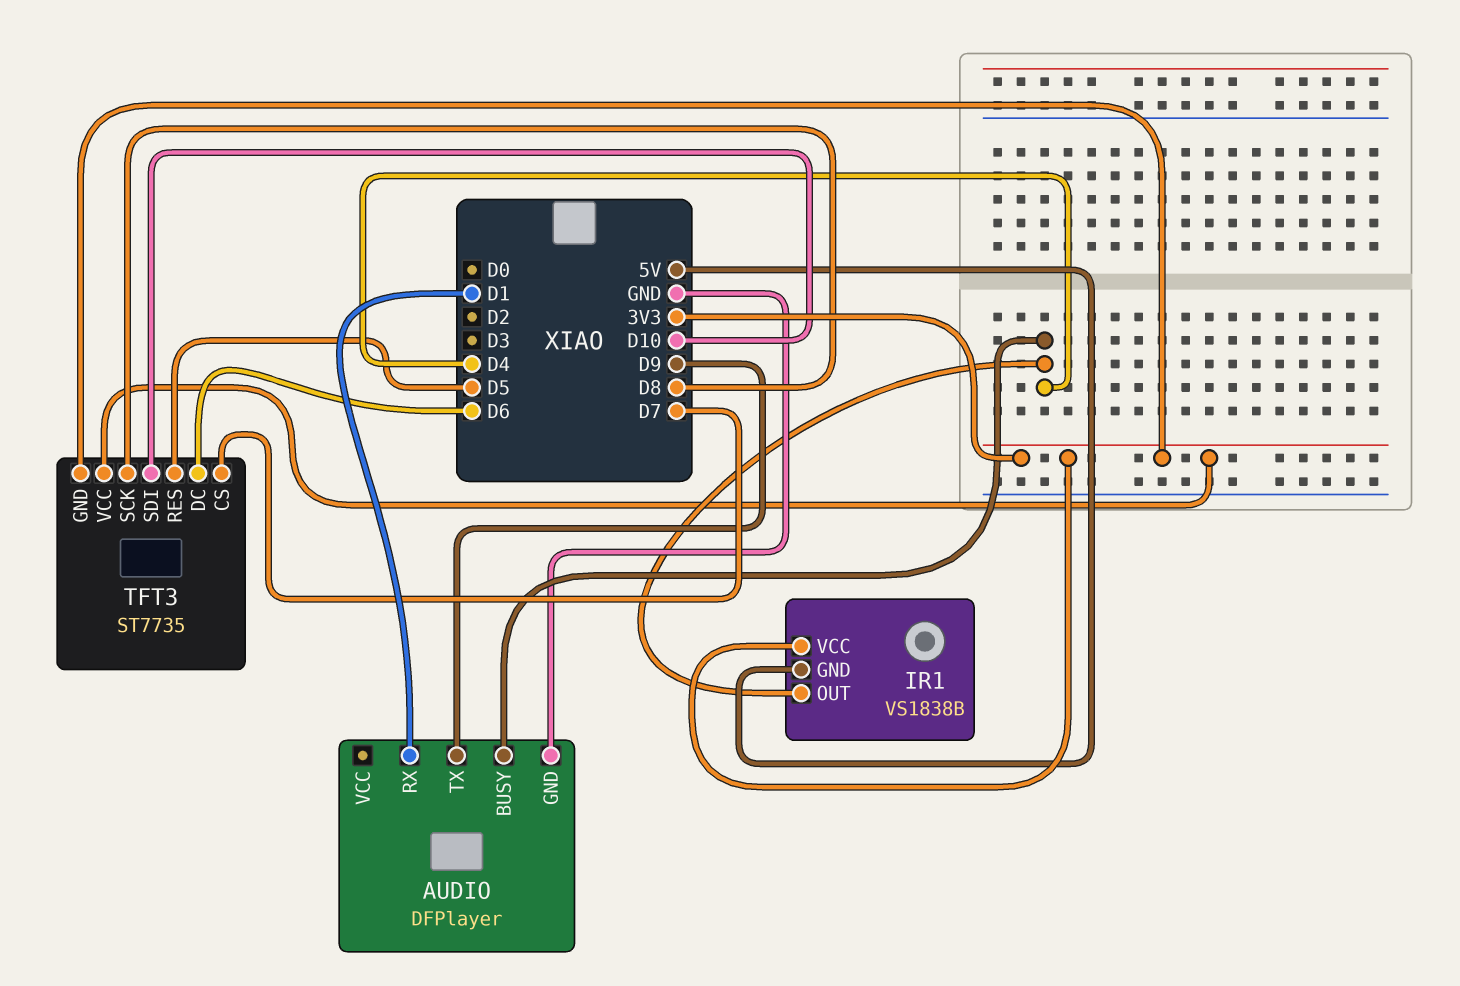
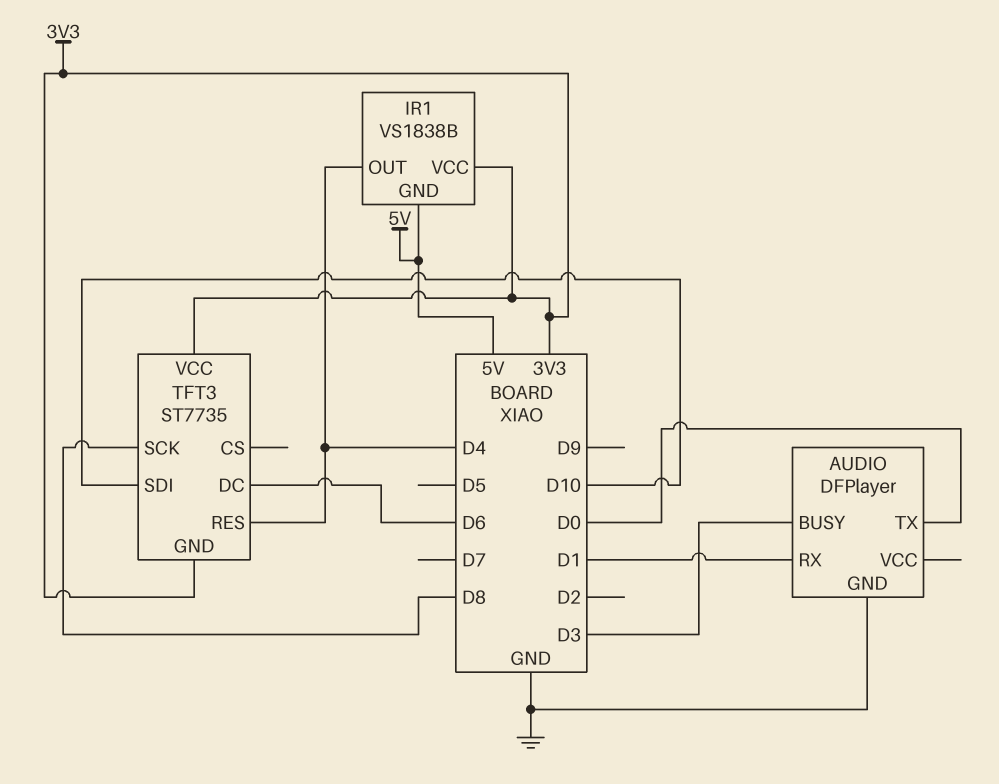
AUDIO pin BUSY: D4 -> D3
AUDIO pin TX: D9 -> D0
TFT3 pin CS: D7 -> none
TFT3 pin RES: D5 -> D4

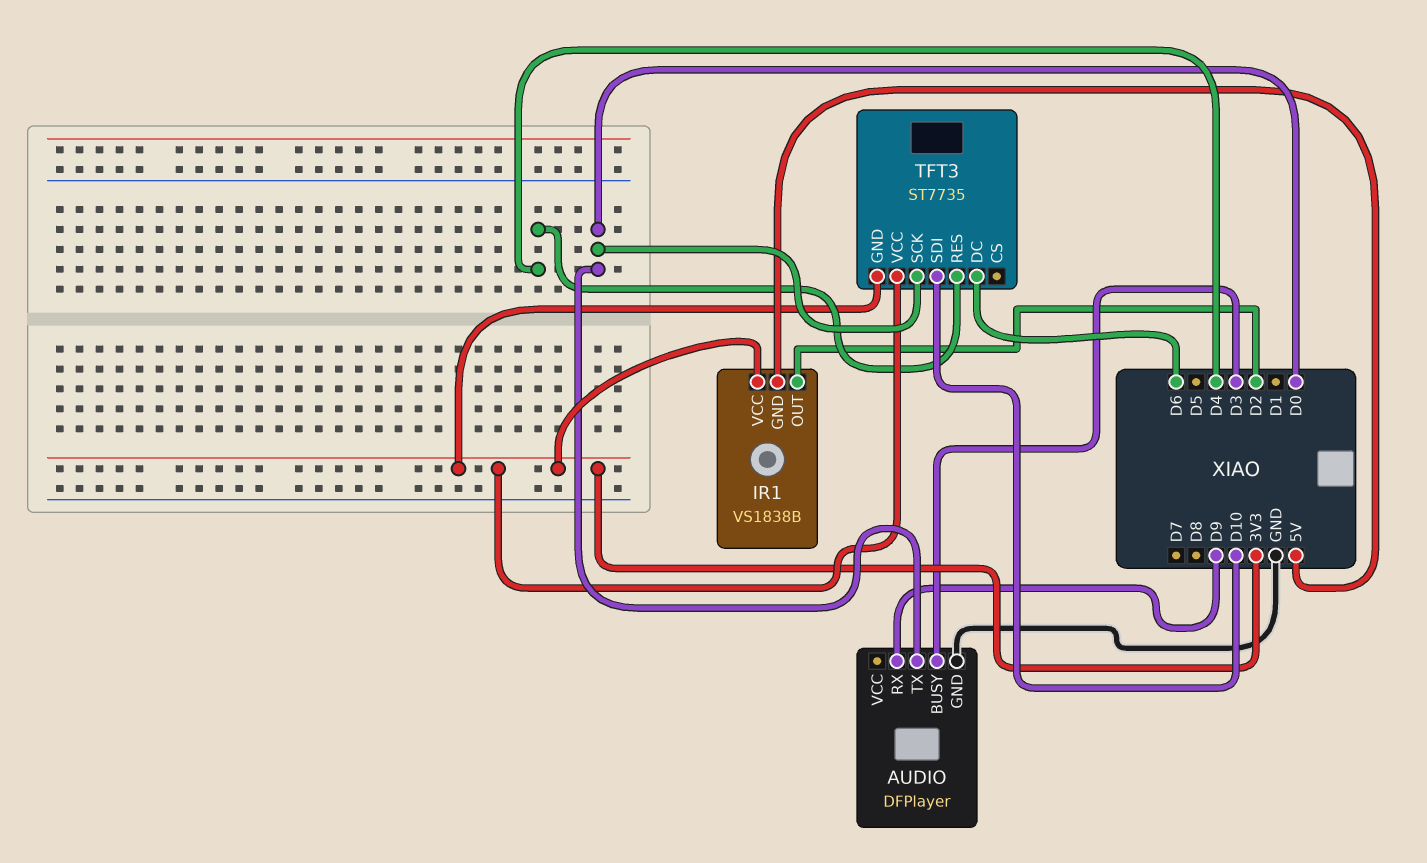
AUDIO pin RX: D1 -> D9
IR1 pin OUT: D4 -> D2
TFT3 pin SCK: D8 -> D0

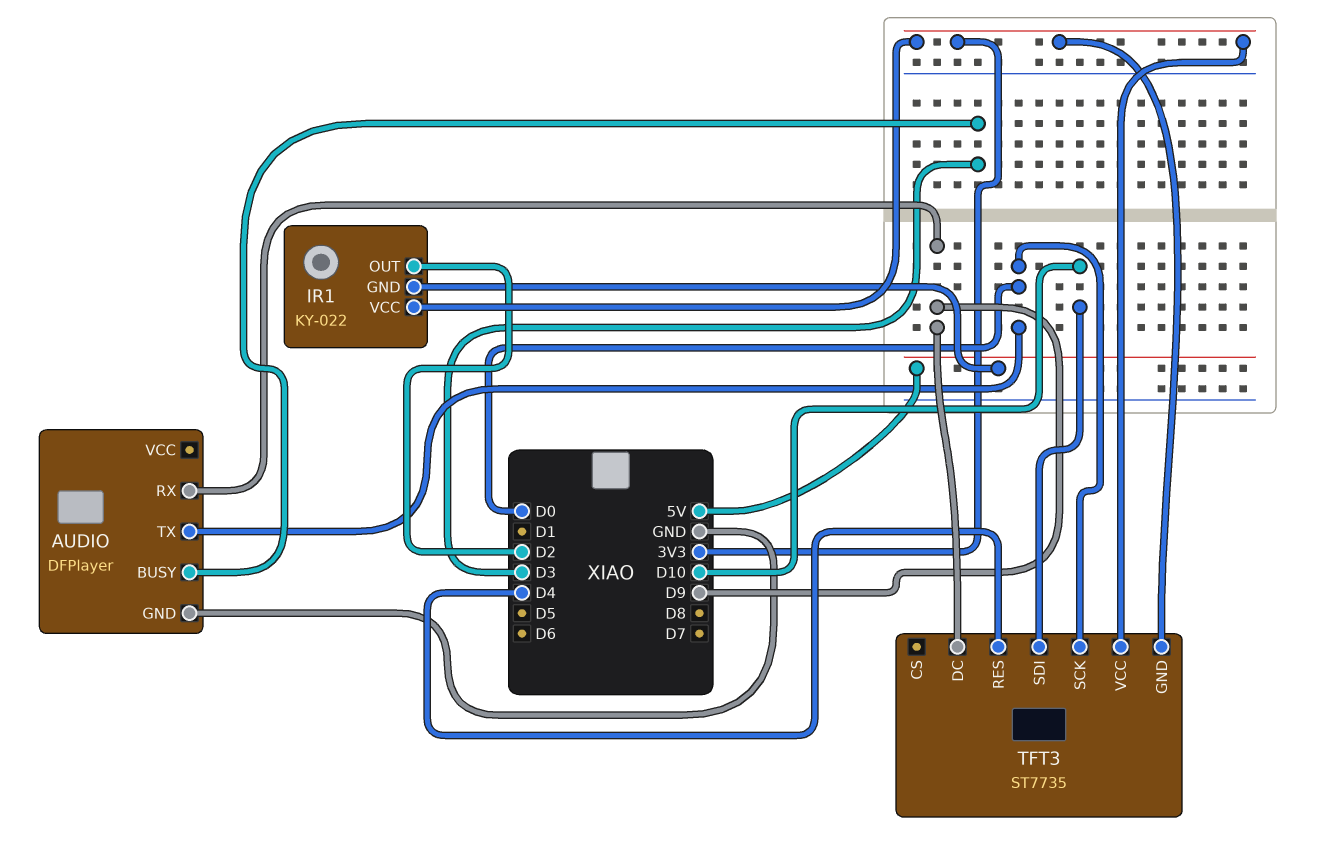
IR1: VS1838B -> KY-022
TFT3 pin DC: D6 -> D9

